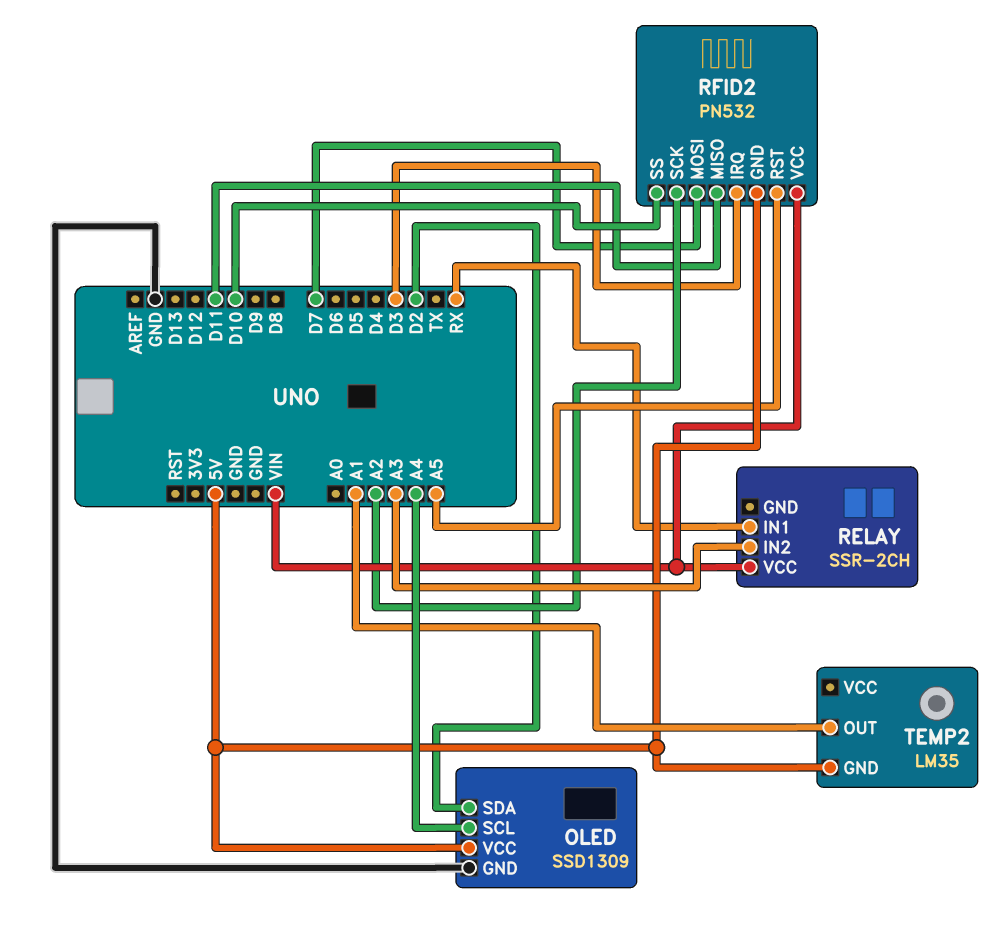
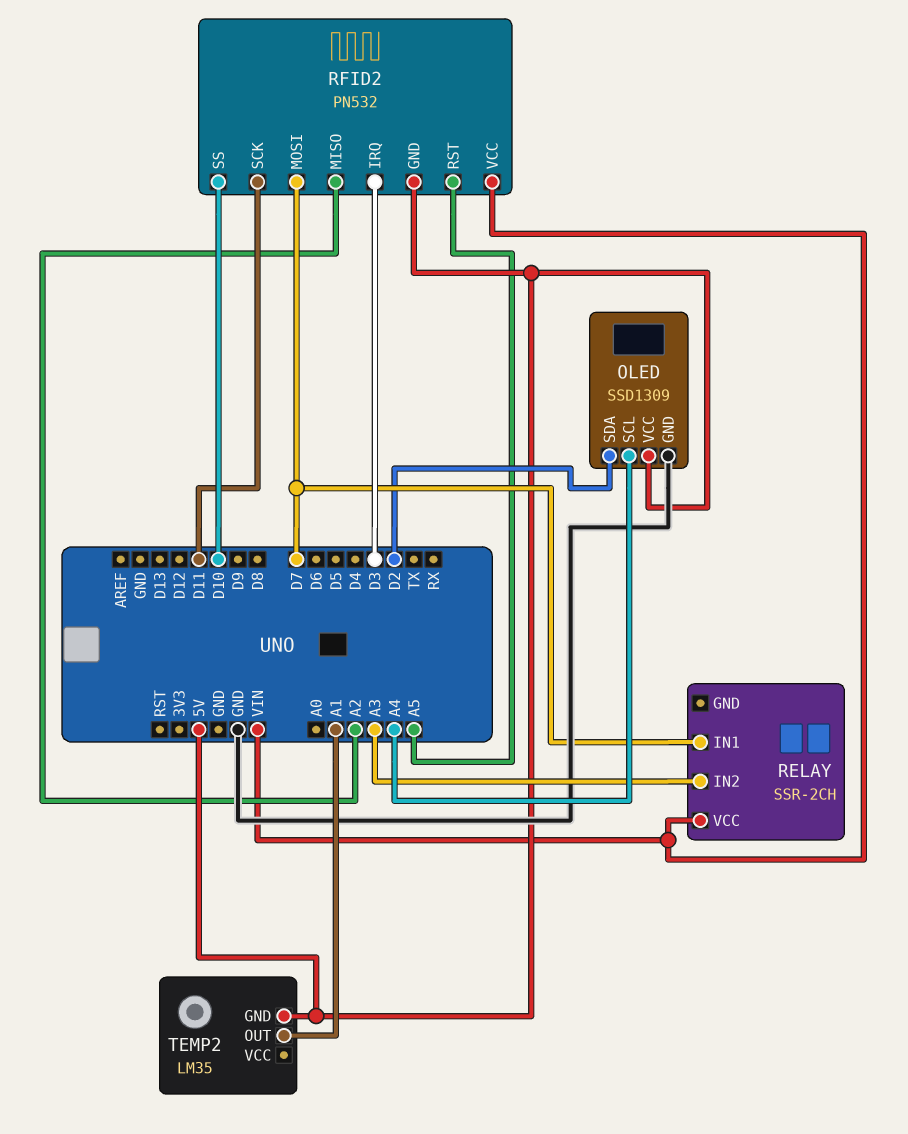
RELAY pin IN1: RX -> D7
RFID2 pin MISO: D11 -> A2
RFID2 pin SCK: A2 -> D11

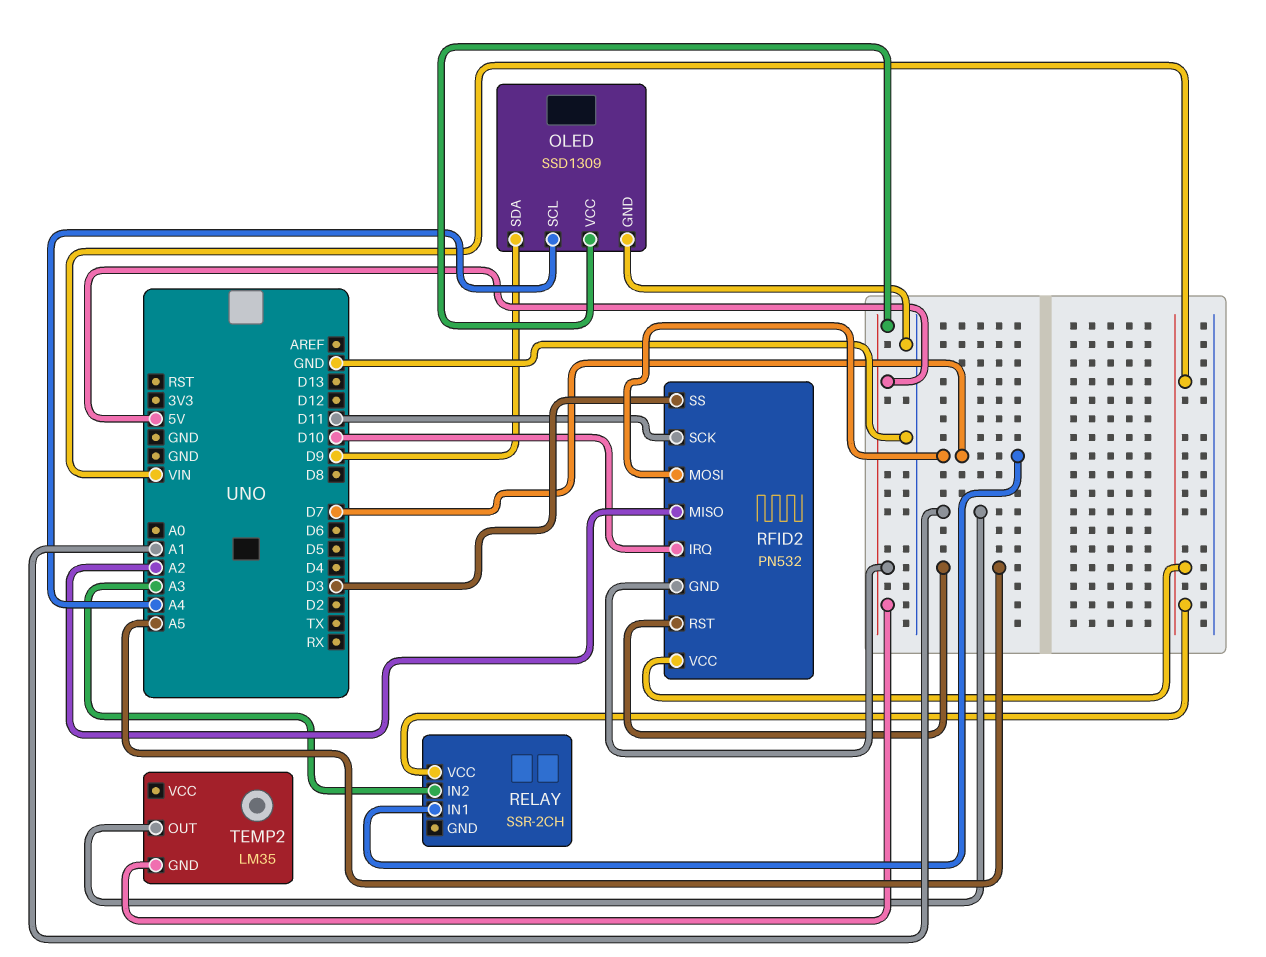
OLED pin SDA: D2 -> D9
RFID2 pin IRQ: D3 -> D10
RFID2 pin SS: D10 -> D3

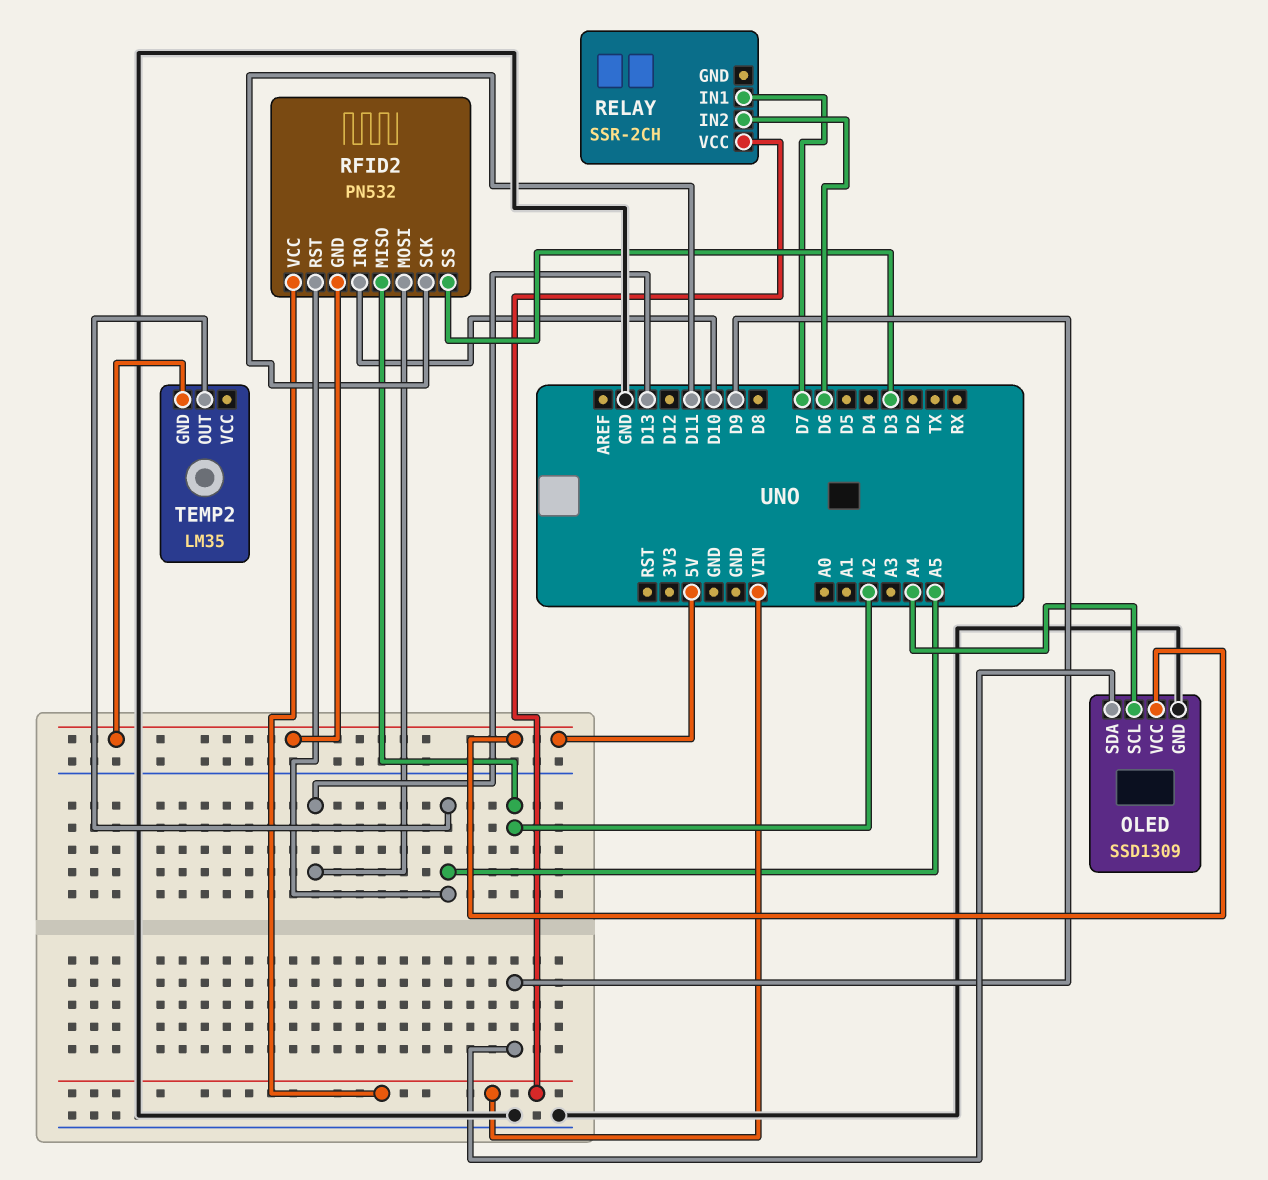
RELAY pin IN2: A3 -> D6
RFID2 pin MOSI: D7 -> D13
TEMP2 pin OUT: A1 -> A5

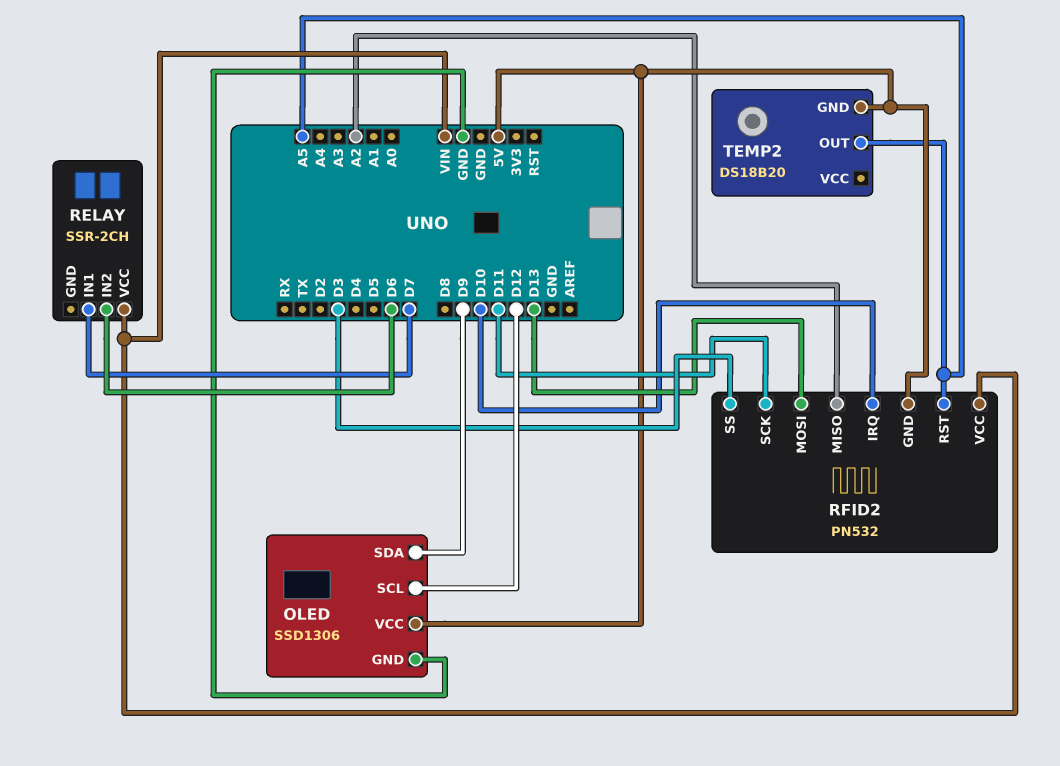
OLED: SSD1309 -> SSD1306
OLED pin SCL: A4 -> D12
TEMP2: LM35 -> DS18B20

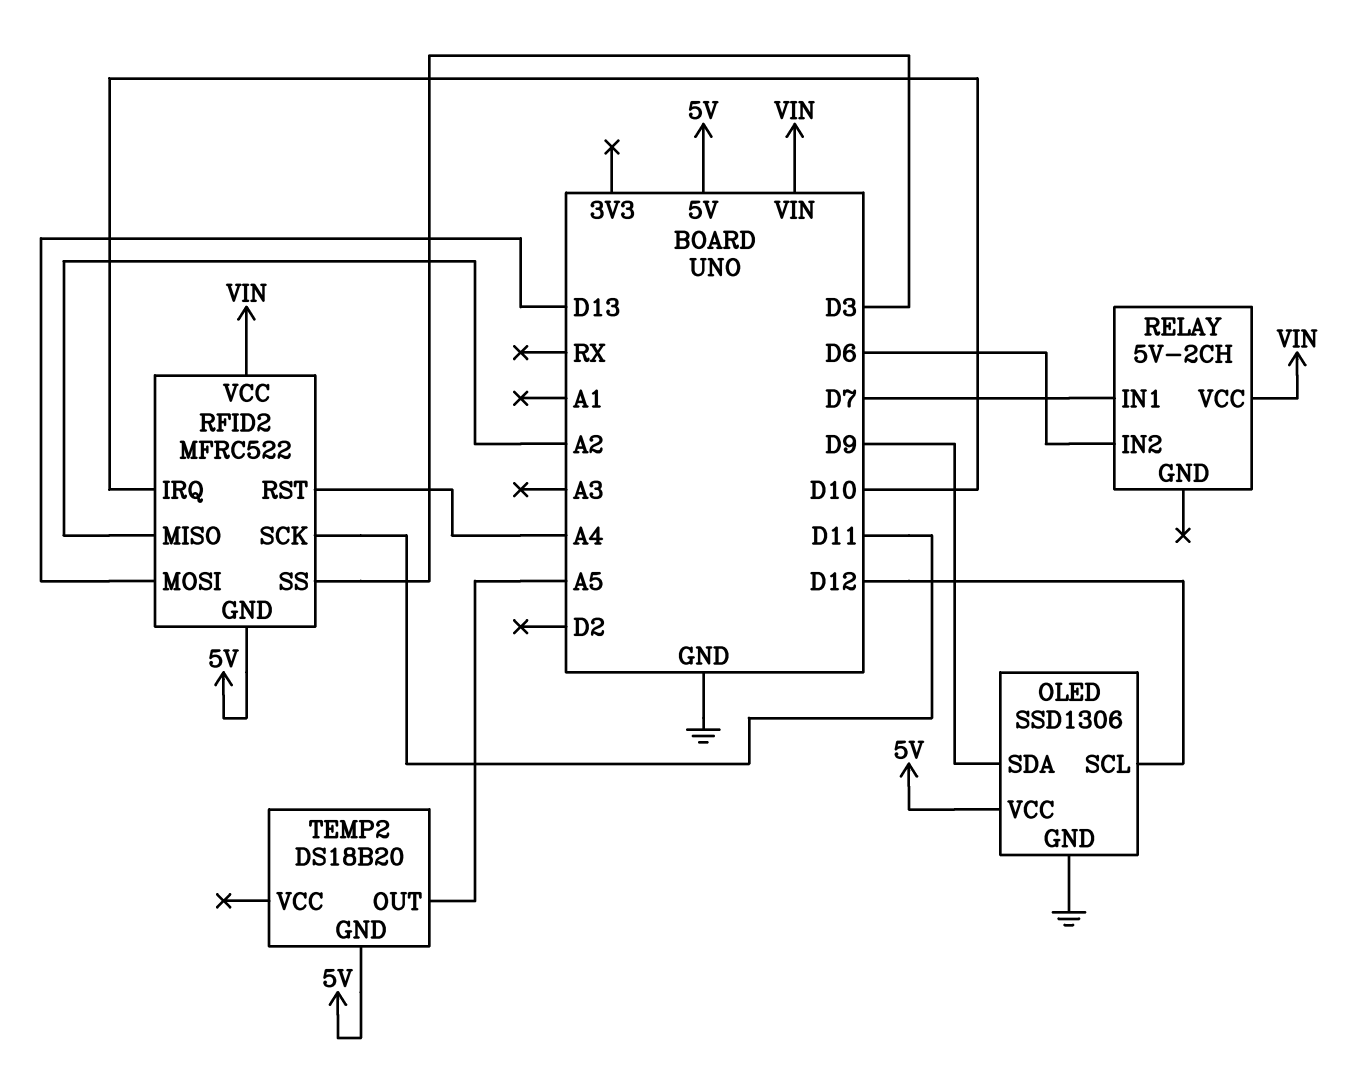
RELAY: SSR-2CH -> 5V-2CH
RFID2: PN532 -> MFRC522
RFID2 pin RST: A5 -> A4

